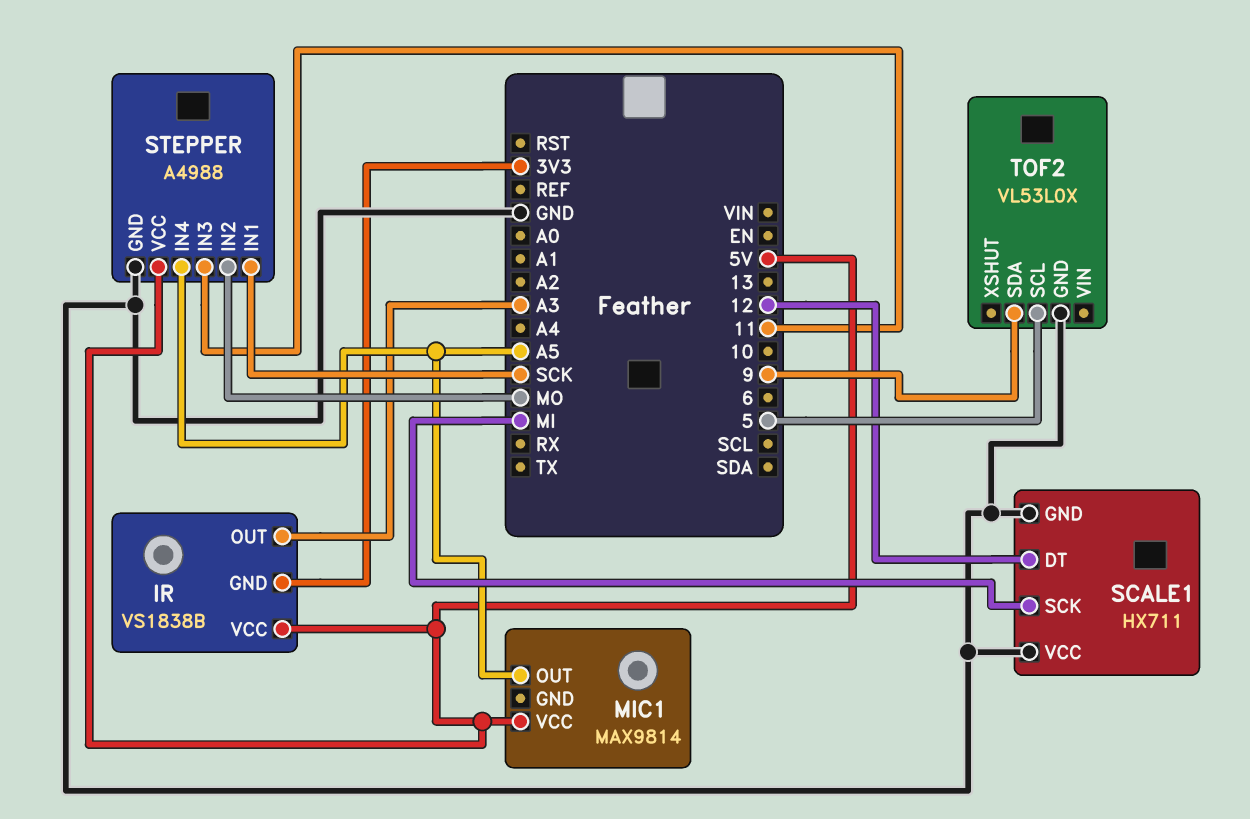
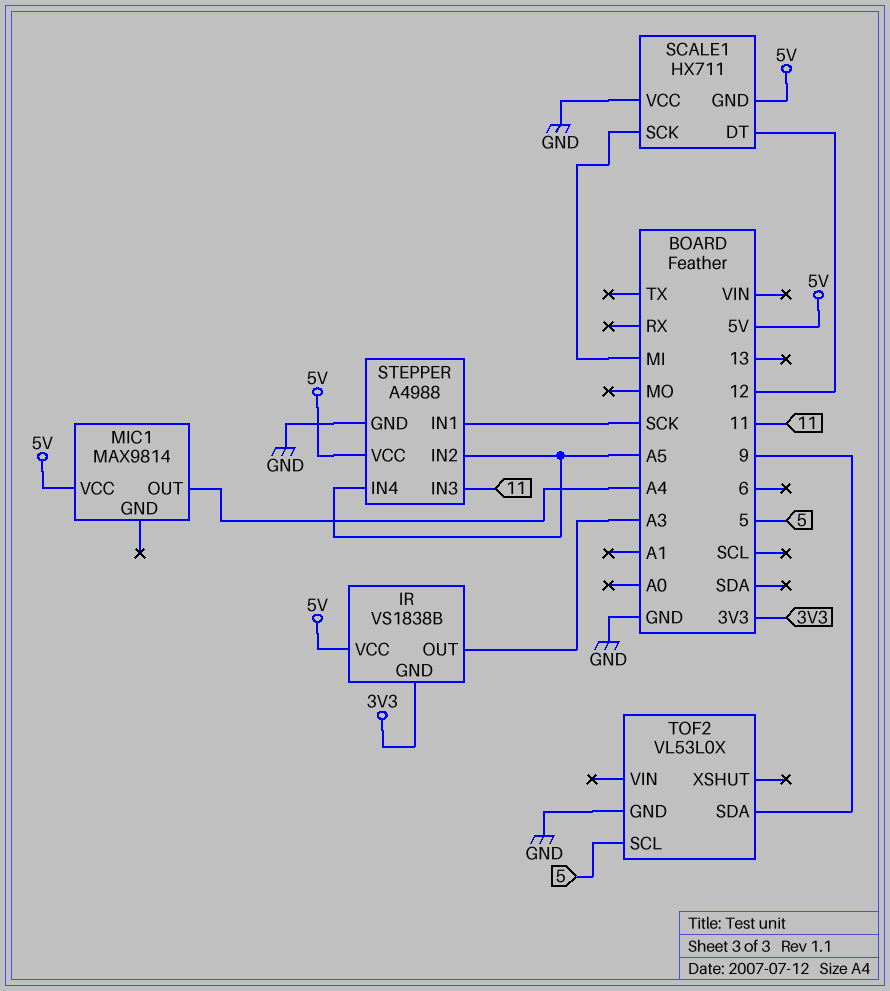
MIC1 pin OUT: A5 -> A4
SCALE1 pin GND: GND -> 5V
STEPPER pin IN2: MO -> A5

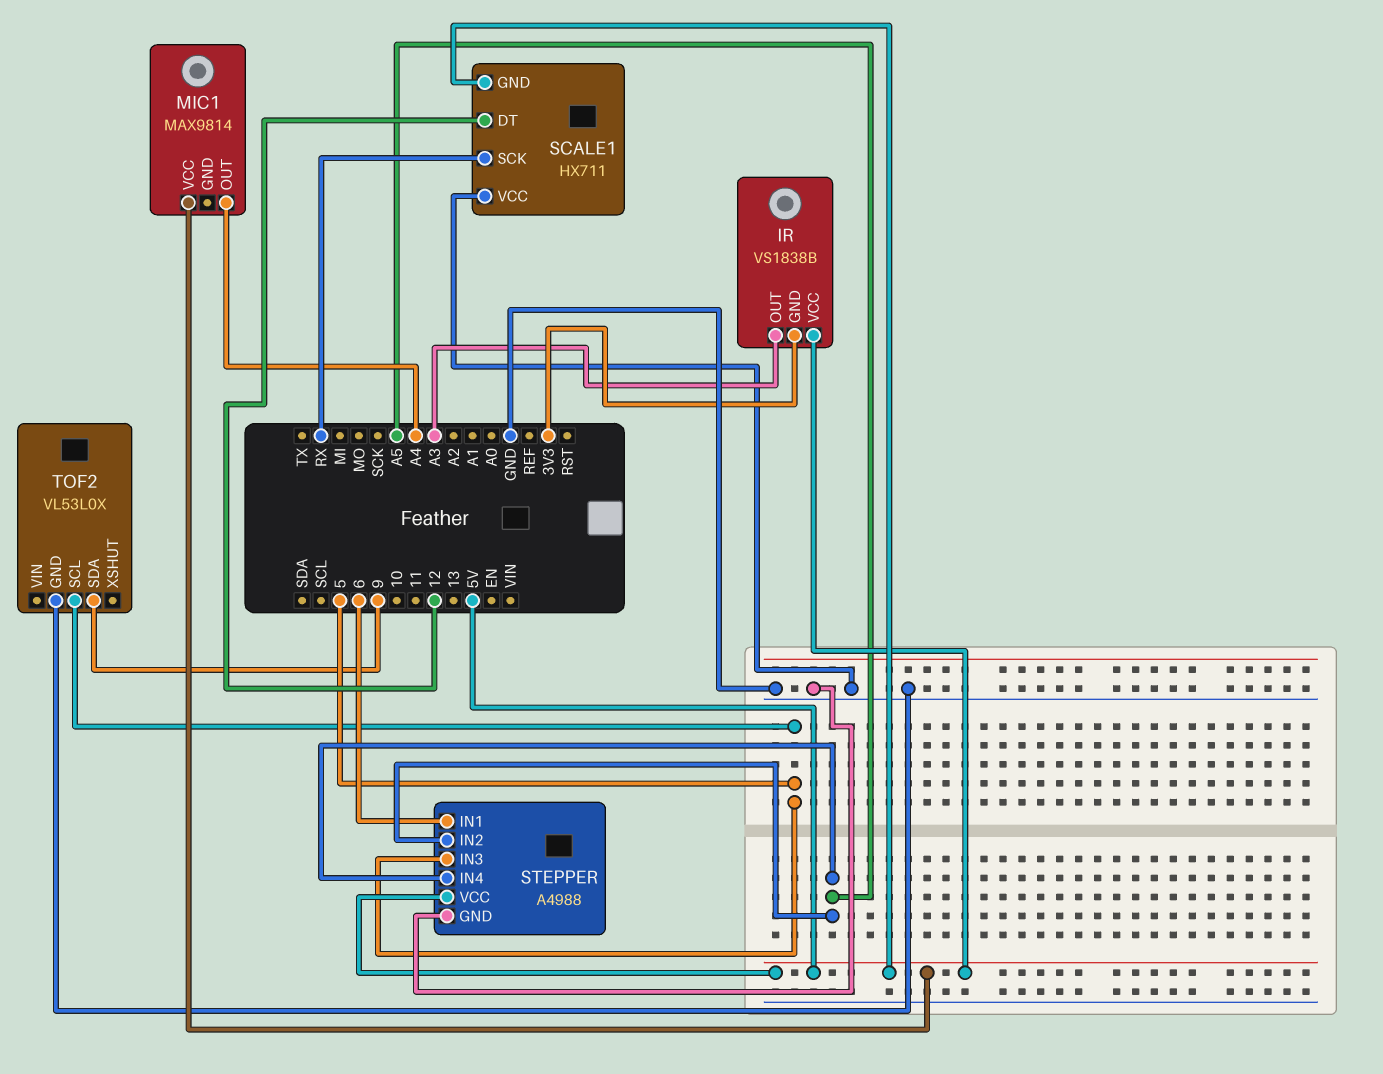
SCALE1 pin SCK: MI -> RX
STEPPER pin IN1: SCK -> 6
STEPPER pin IN3: 11 -> 5

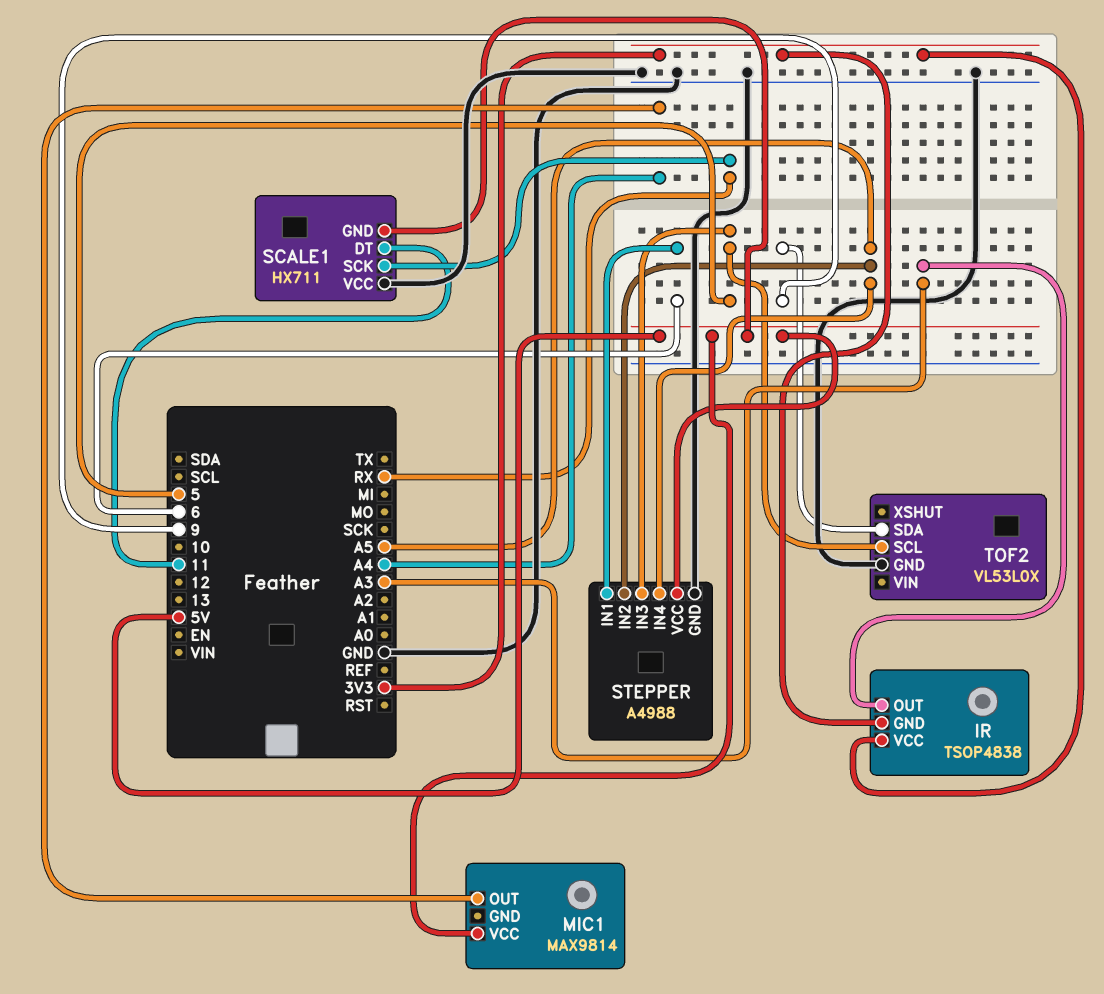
IR: VS1838B -> TSOP4838
IR pin VCC: 5V -> 3V3
SCALE1 pin DT: 12 -> 11

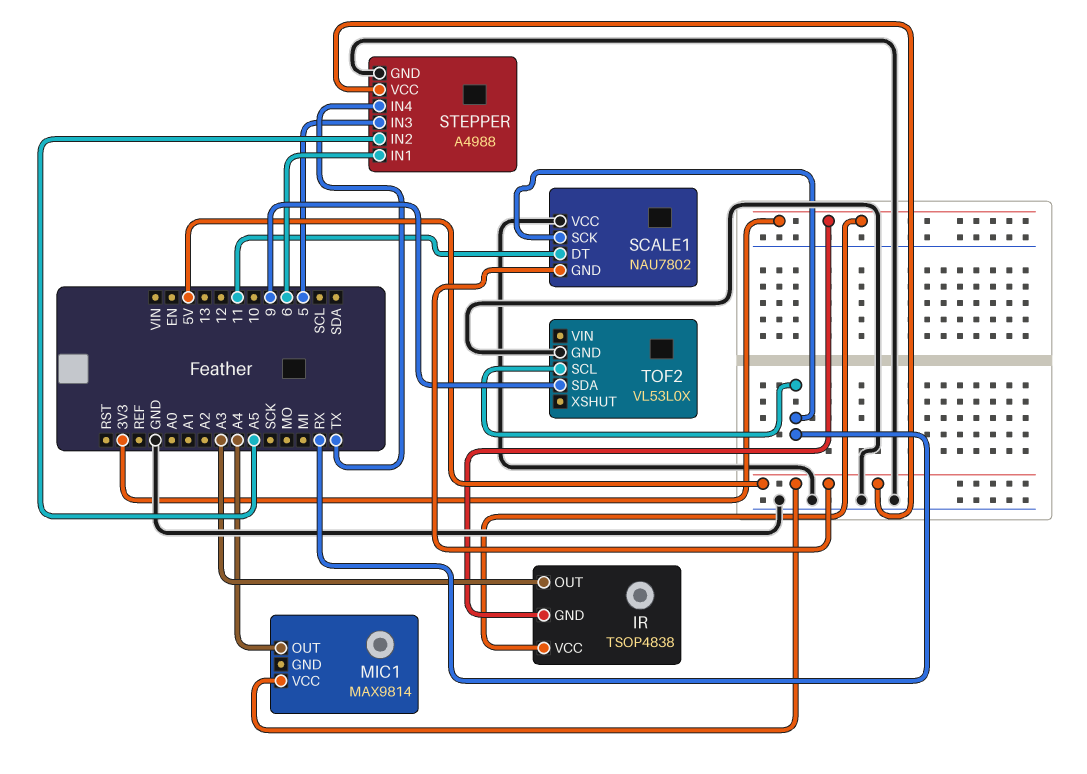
SCALE1: HX711 -> NAU7802
STEPPER pin IN4: A5 -> TX
TOF2 pin SCL: 5 -> RX

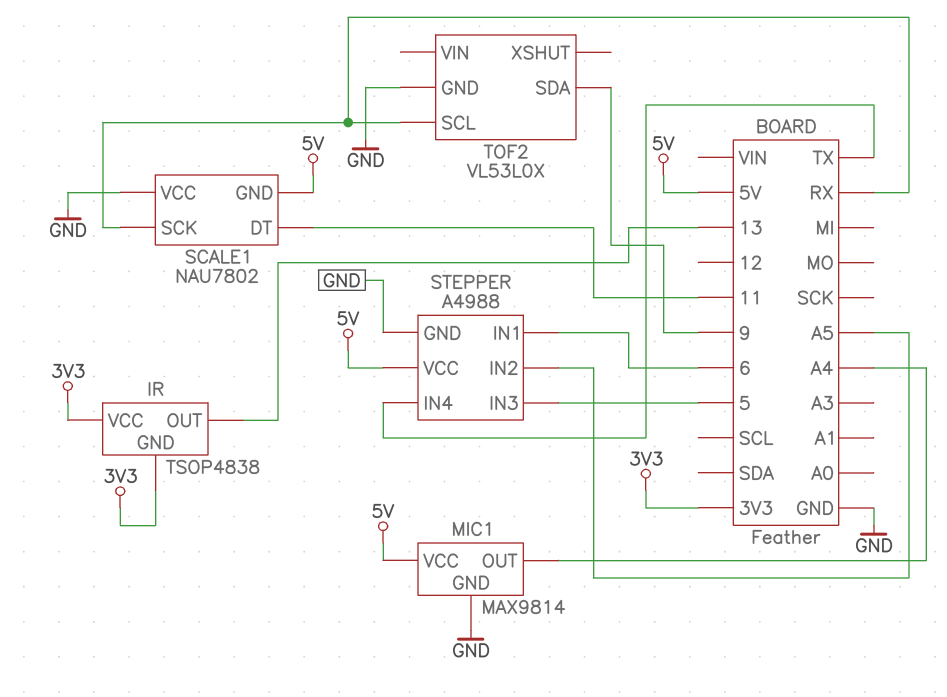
IR pin OUT: A3 -> 13
MIC1 pin GND: none -> GND

